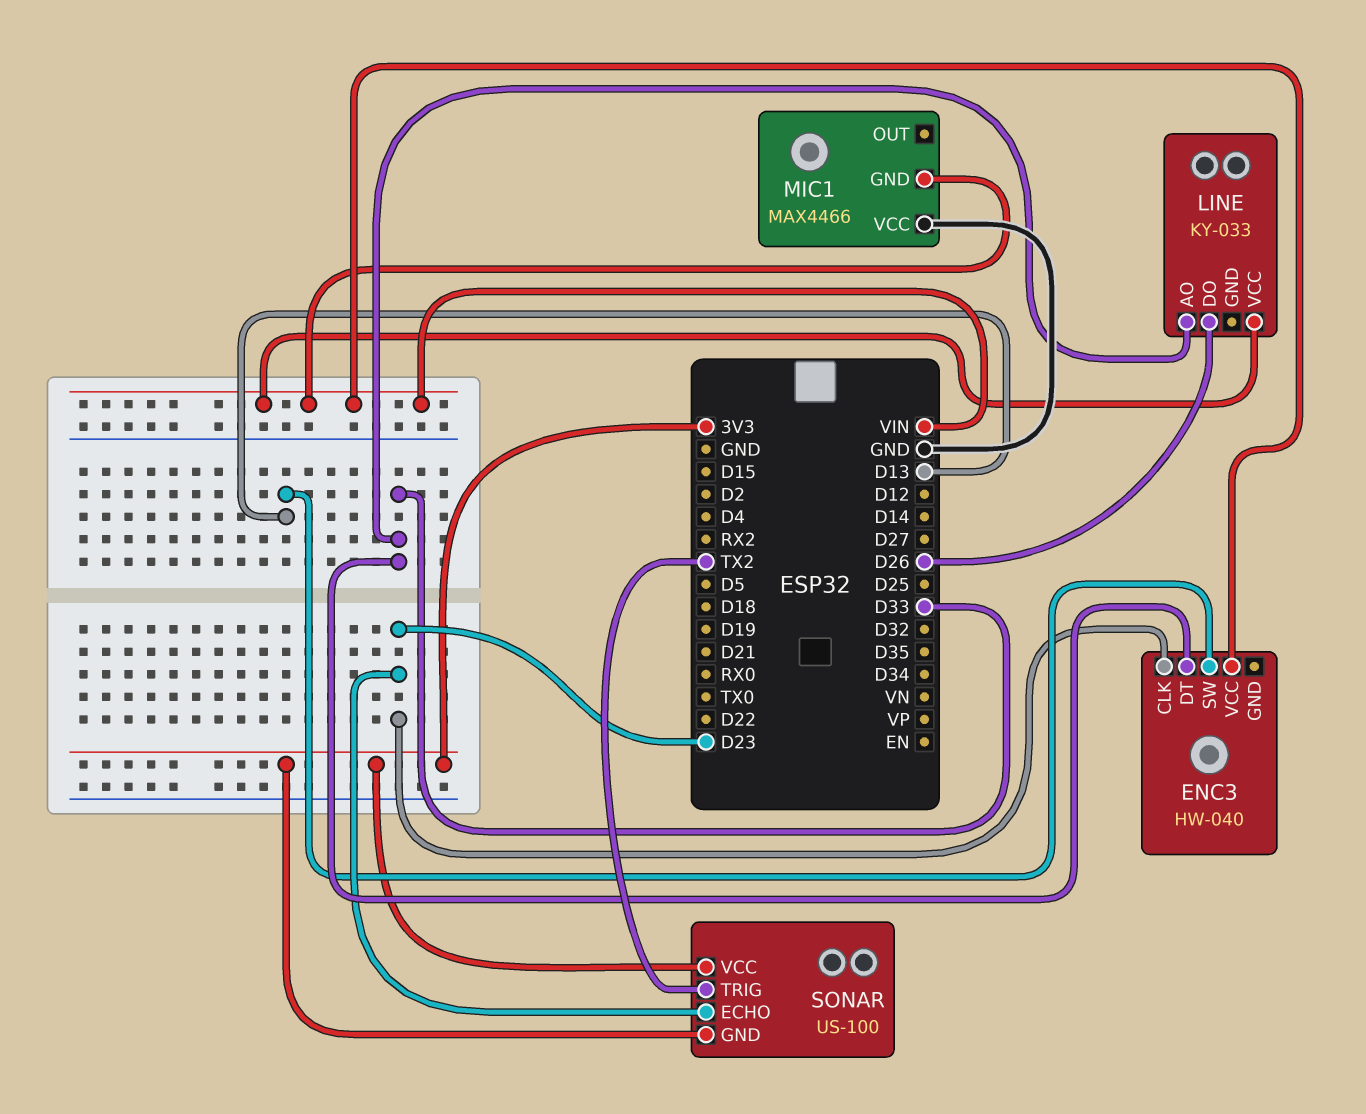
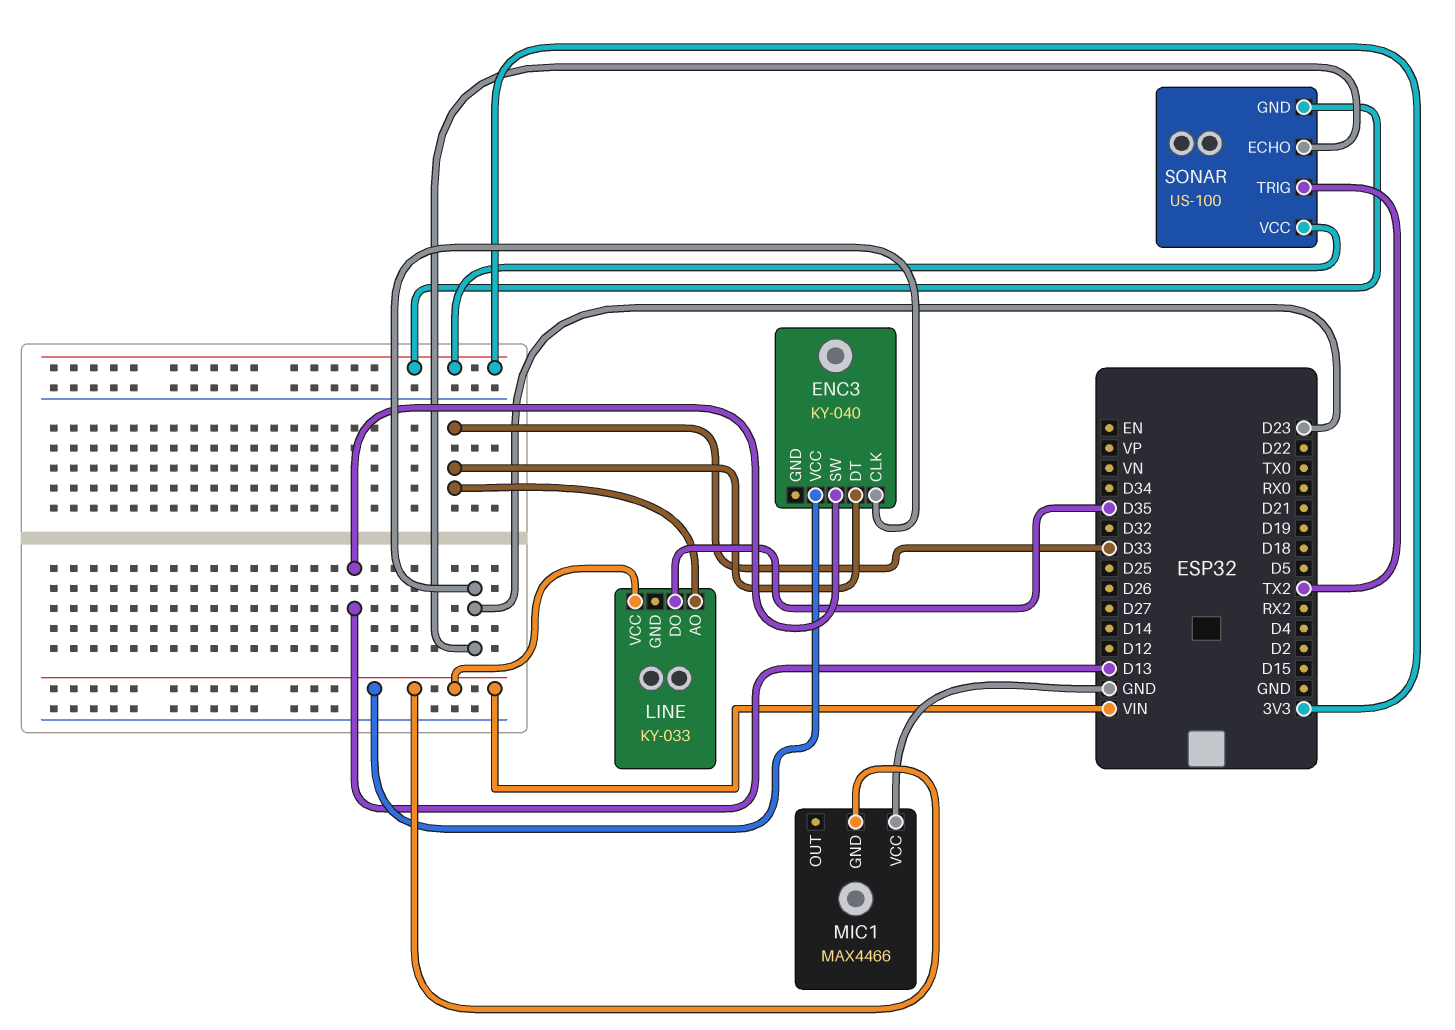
ENC3: HW-040 -> KY-040
LINE pin DO: D26 -> D35

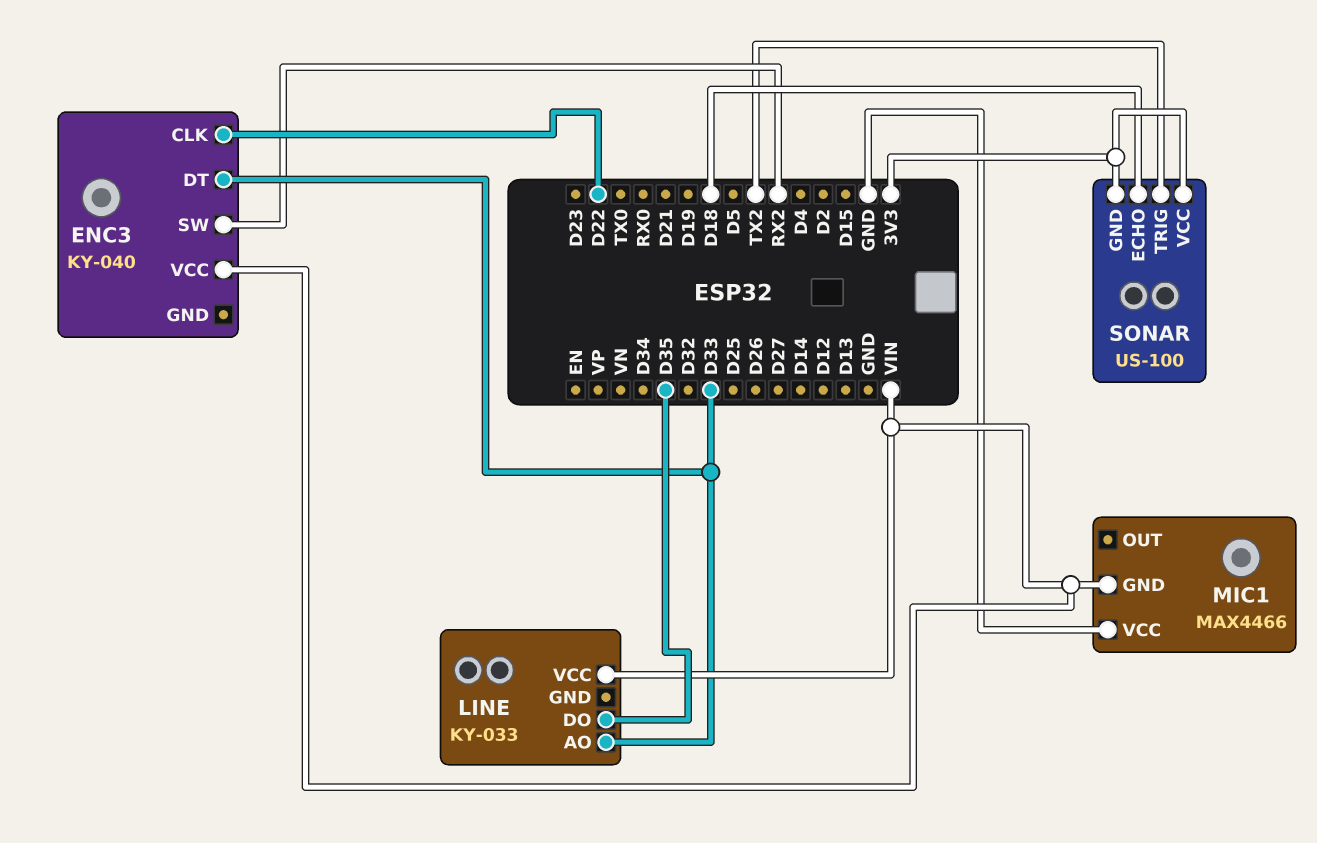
ENC3 pin CLK: D23 -> D22
ENC3 pin SW: D13 -> RX2
SONAR pin ECHO: D23 -> D18

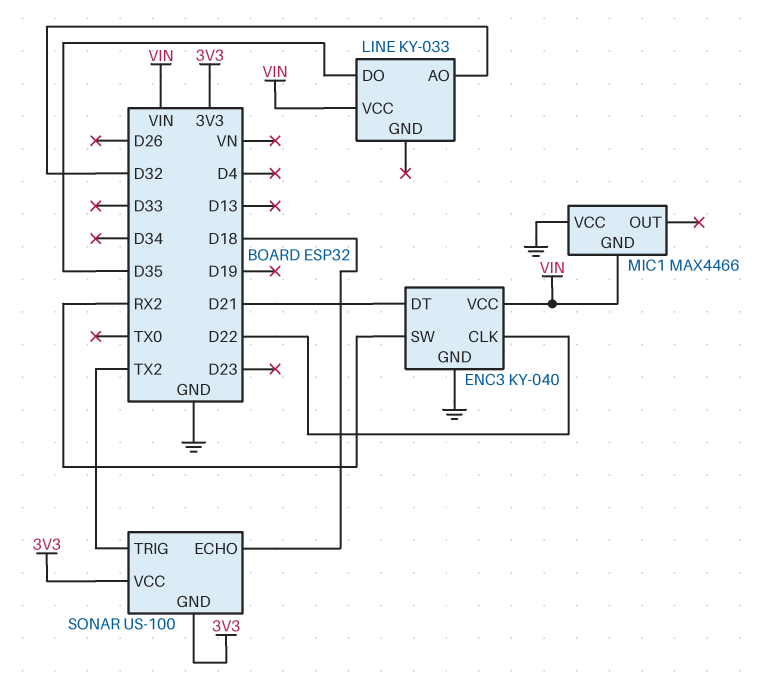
ENC3 pin DT: D33 -> D21
ENC3 pin GND: none -> GND
LINE pin AO: D33 -> D32

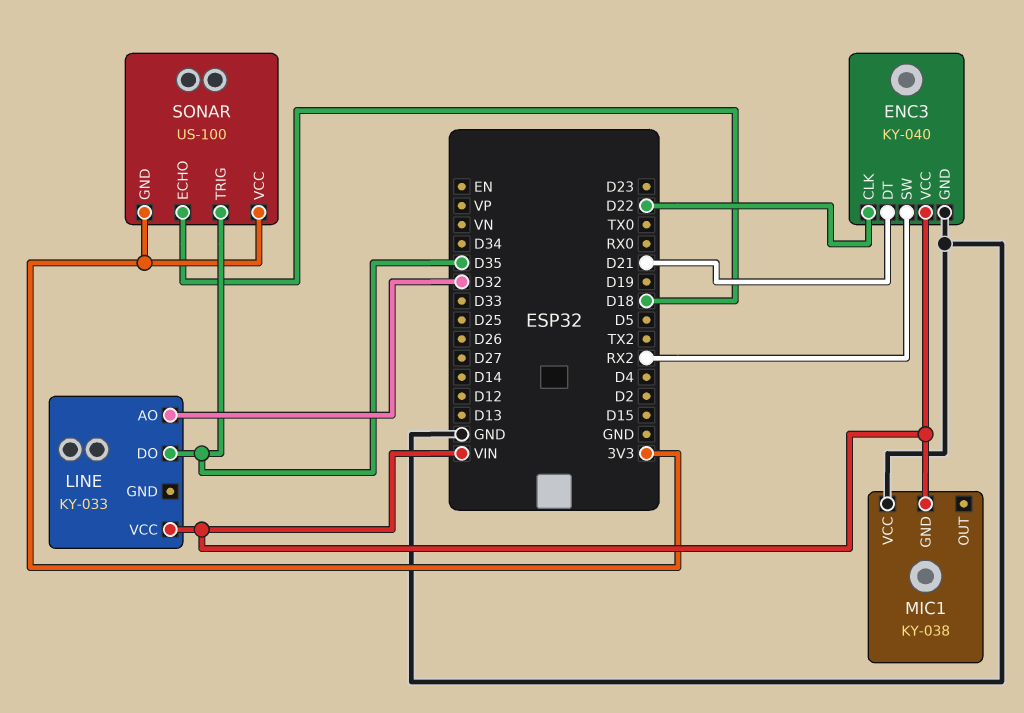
MIC1: MAX4466 -> KY-038
SONAR pin TRIG: TX2 -> D35

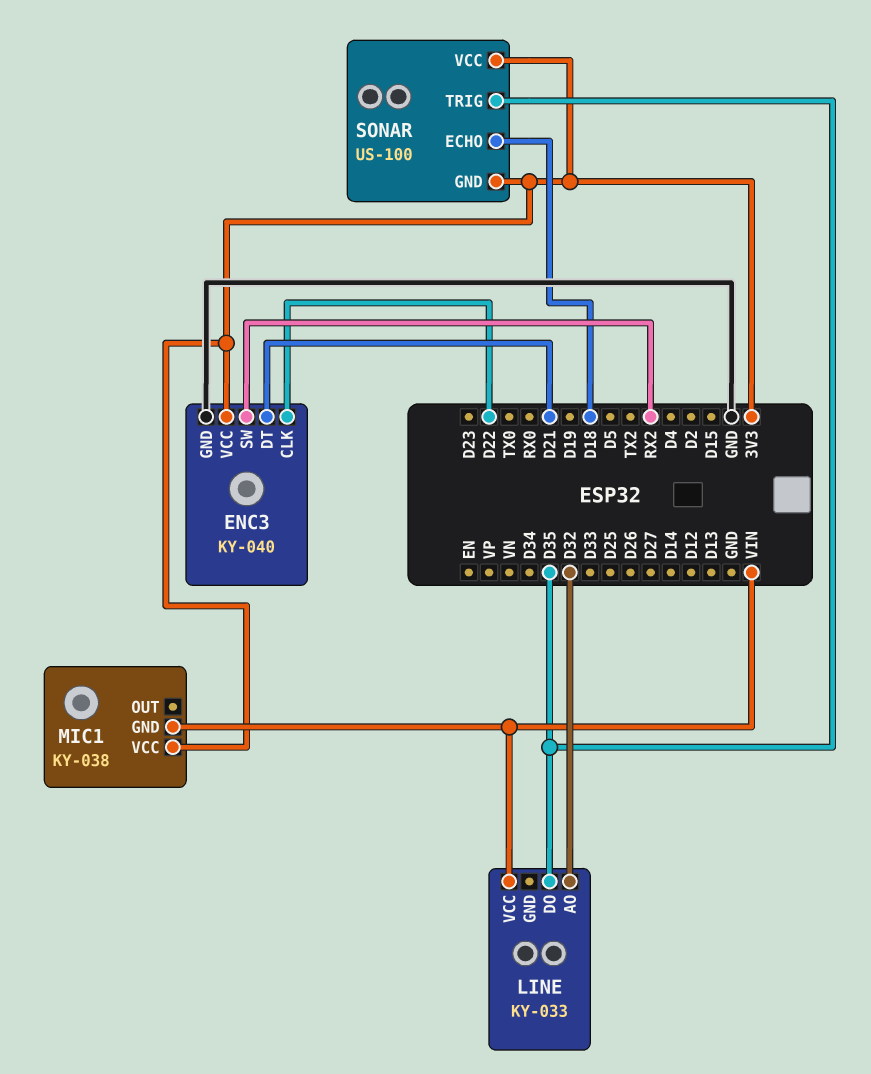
ENC3 pin VCC: VIN -> 3V3
MIC1 pin VCC: GND -> 3V3

